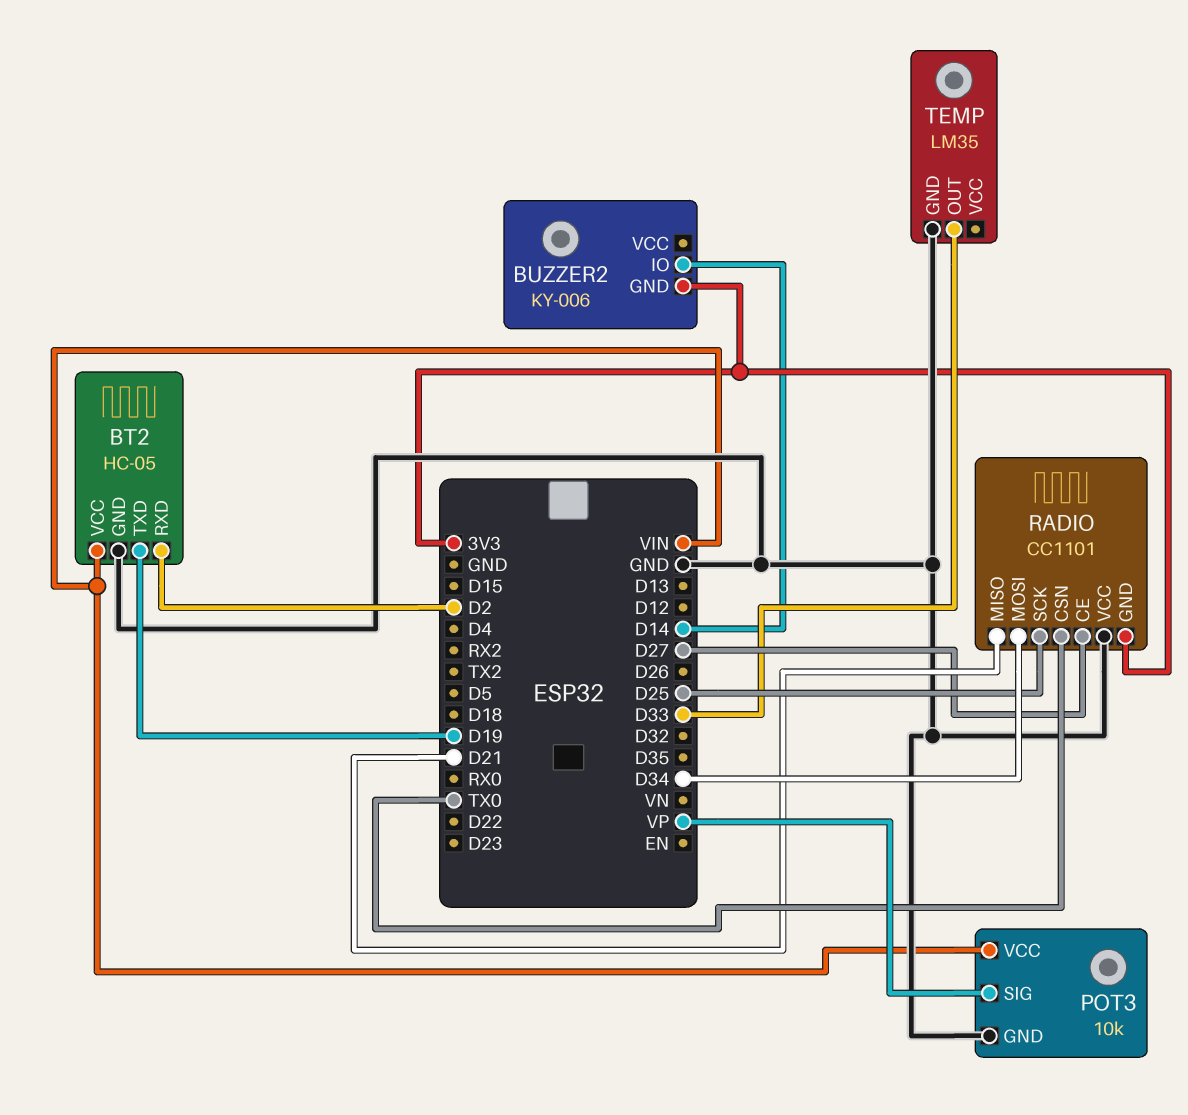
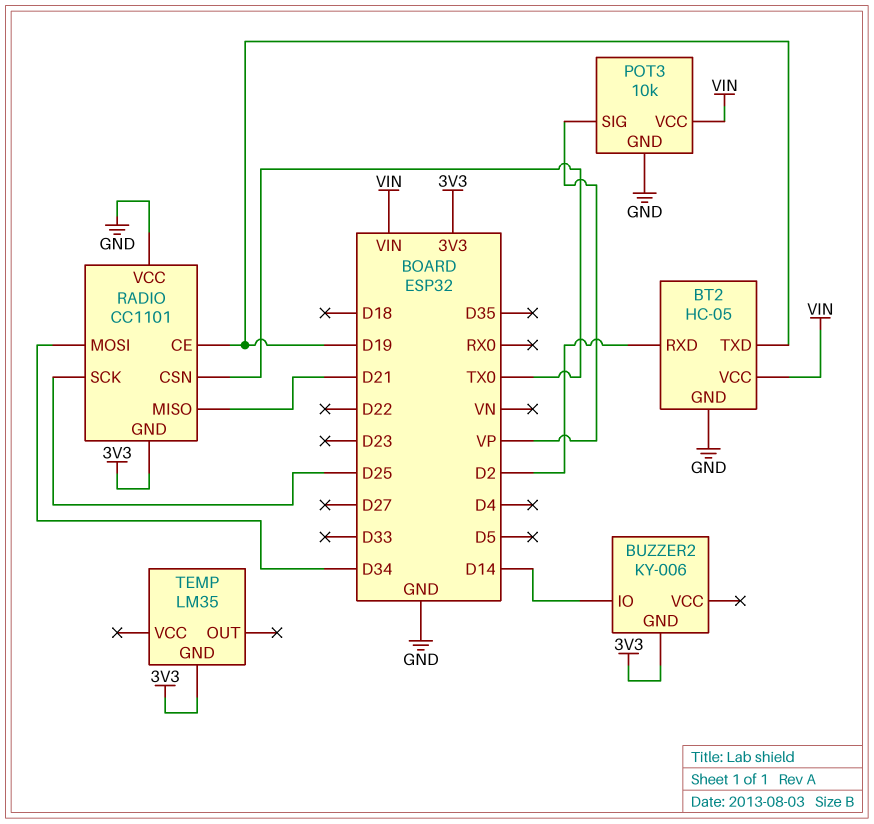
RADIO pin CE: D27 -> D19
TEMP pin GND: GND -> 3V3
TEMP pin OUT: D33 -> none

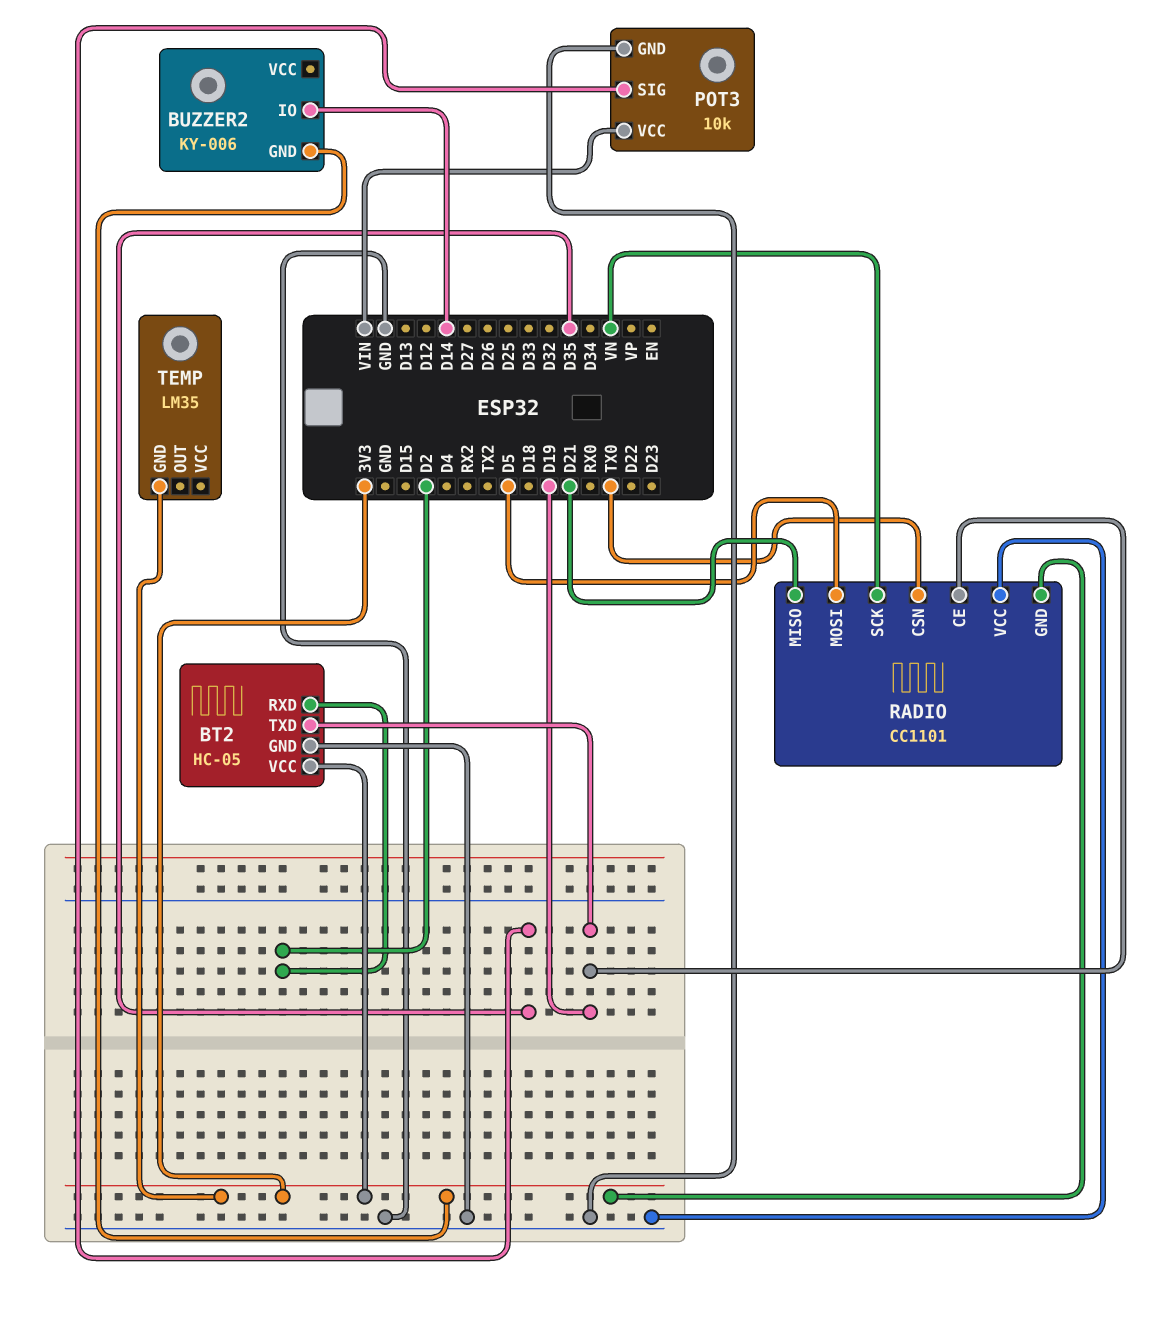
BT2 pin VCC: VIN -> 3V3
POT3 pin SIG: VP -> D35
RADIO pin MOSI: D34 -> D5
RADIO pin SCK: D25 -> VN

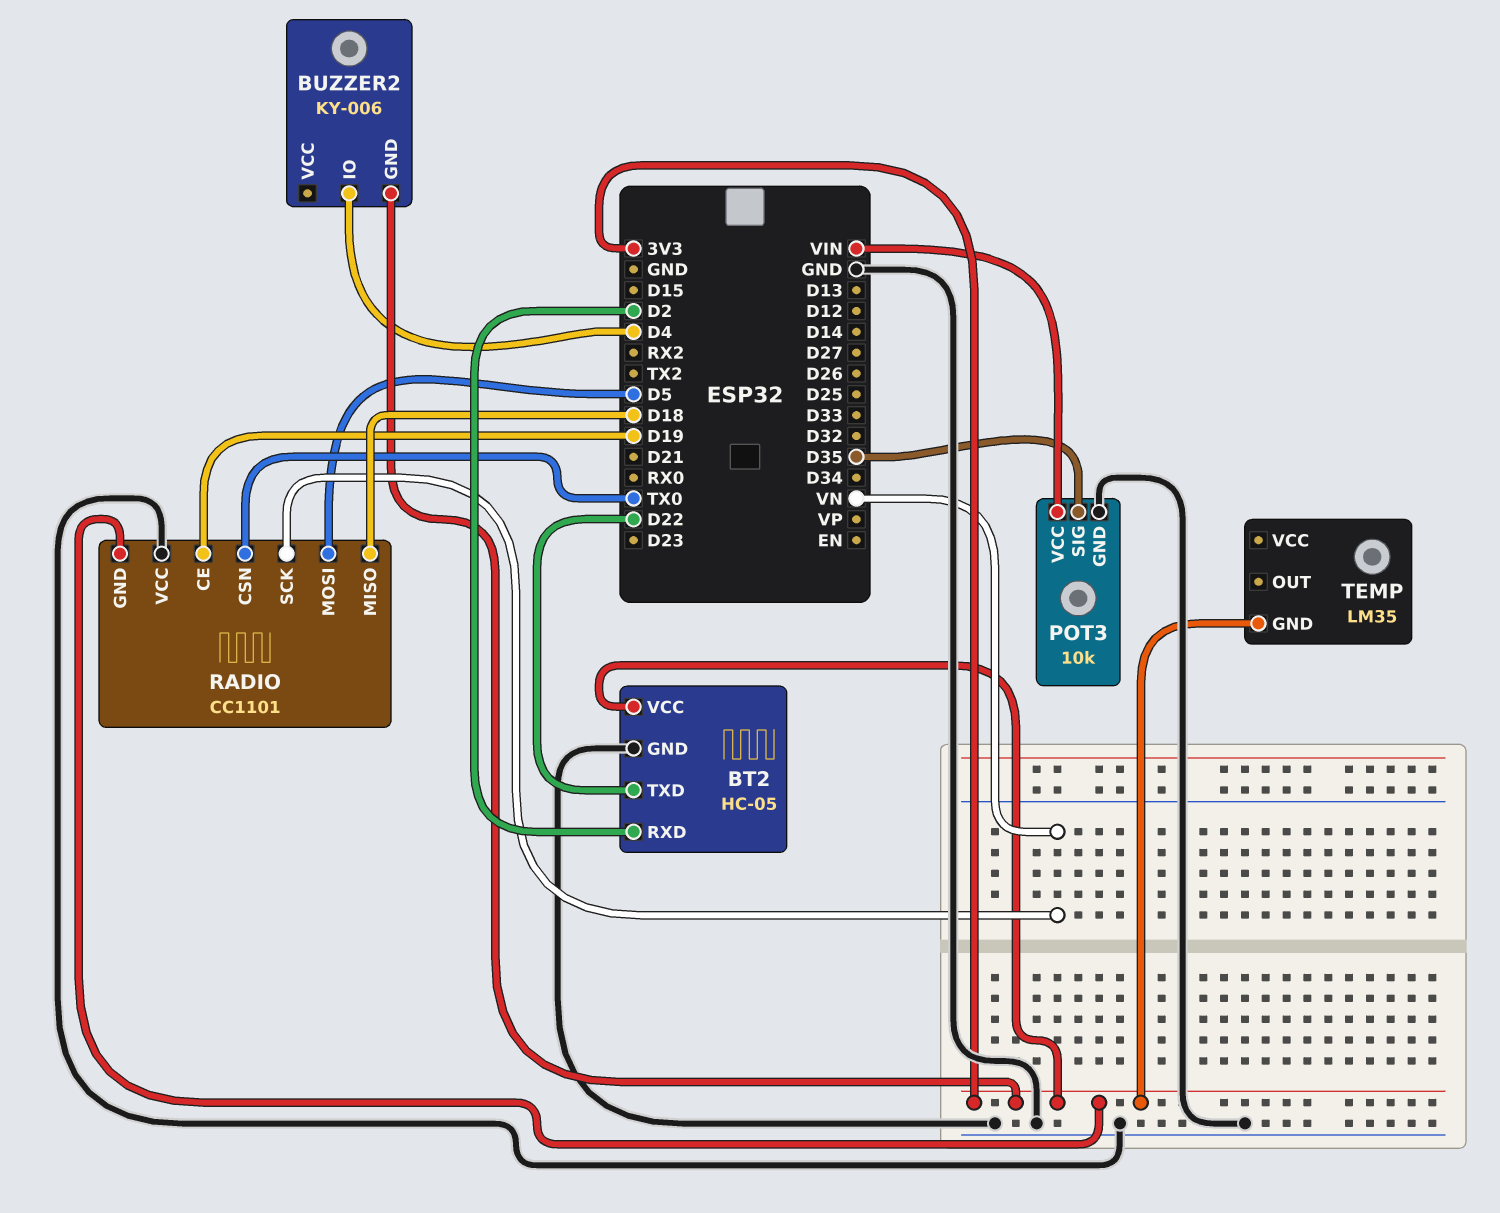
BT2 pin TXD: D19 -> D22
BUZZER2 pin IO: D14 -> D4
RADIO pin MISO: D21 -> D18

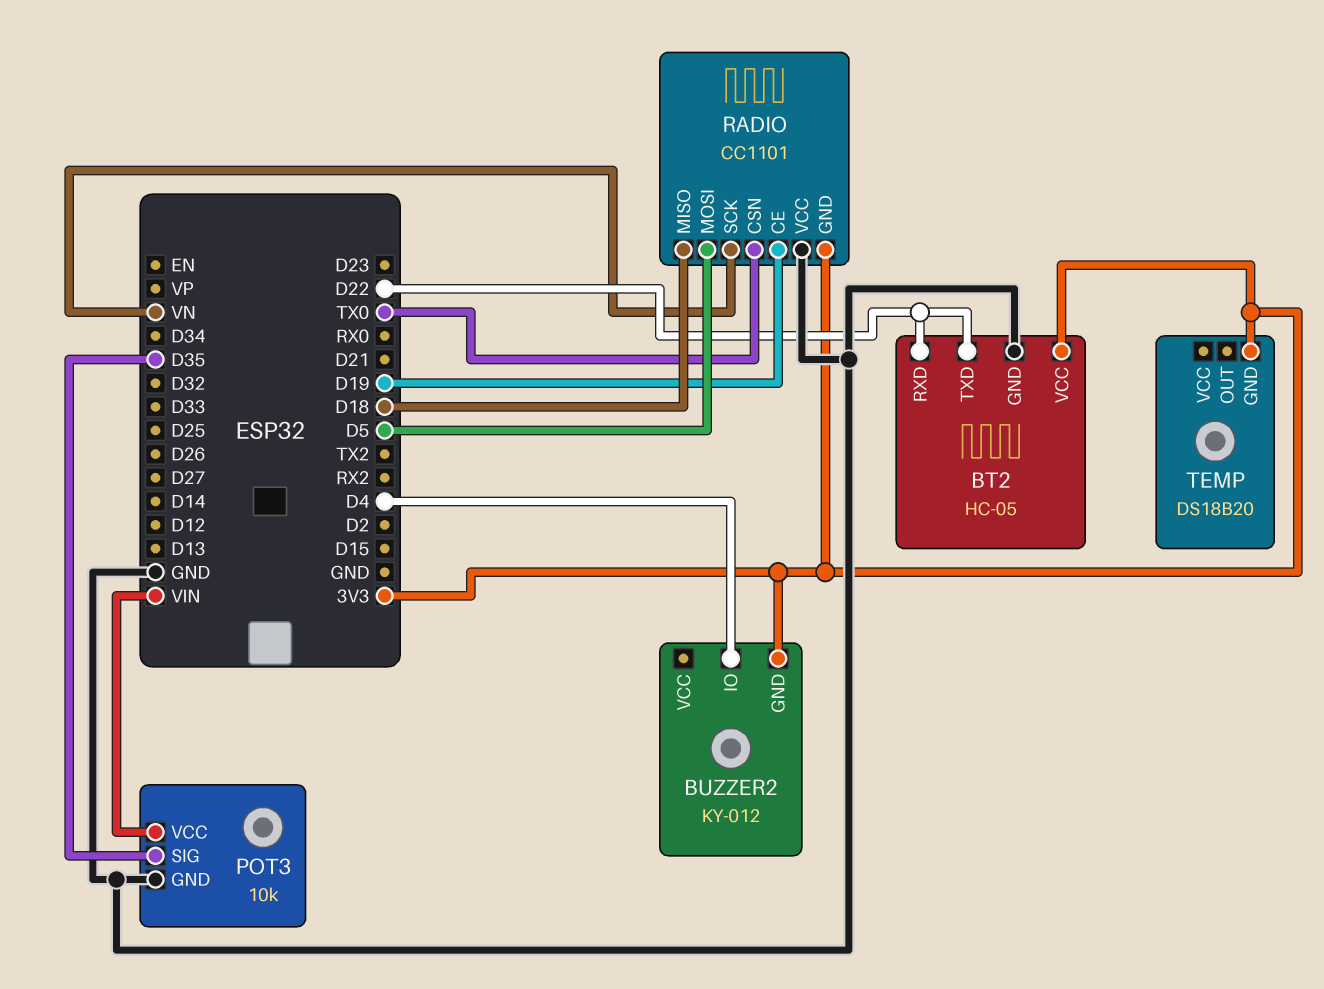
BT2 pin RXD: D2 -> D22
BUZZER2: KY-006 -> KY-012
TEMP: LM35 -> DS18B20

